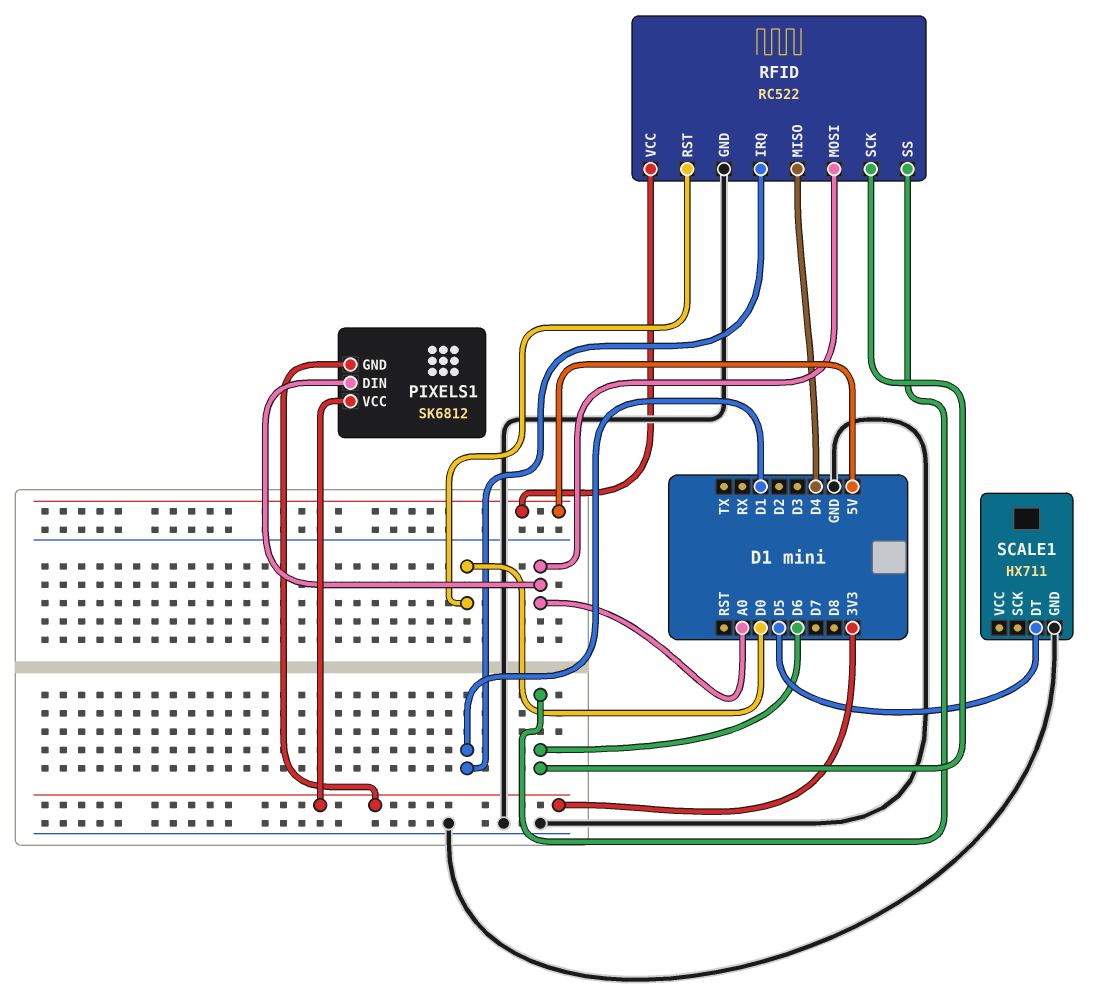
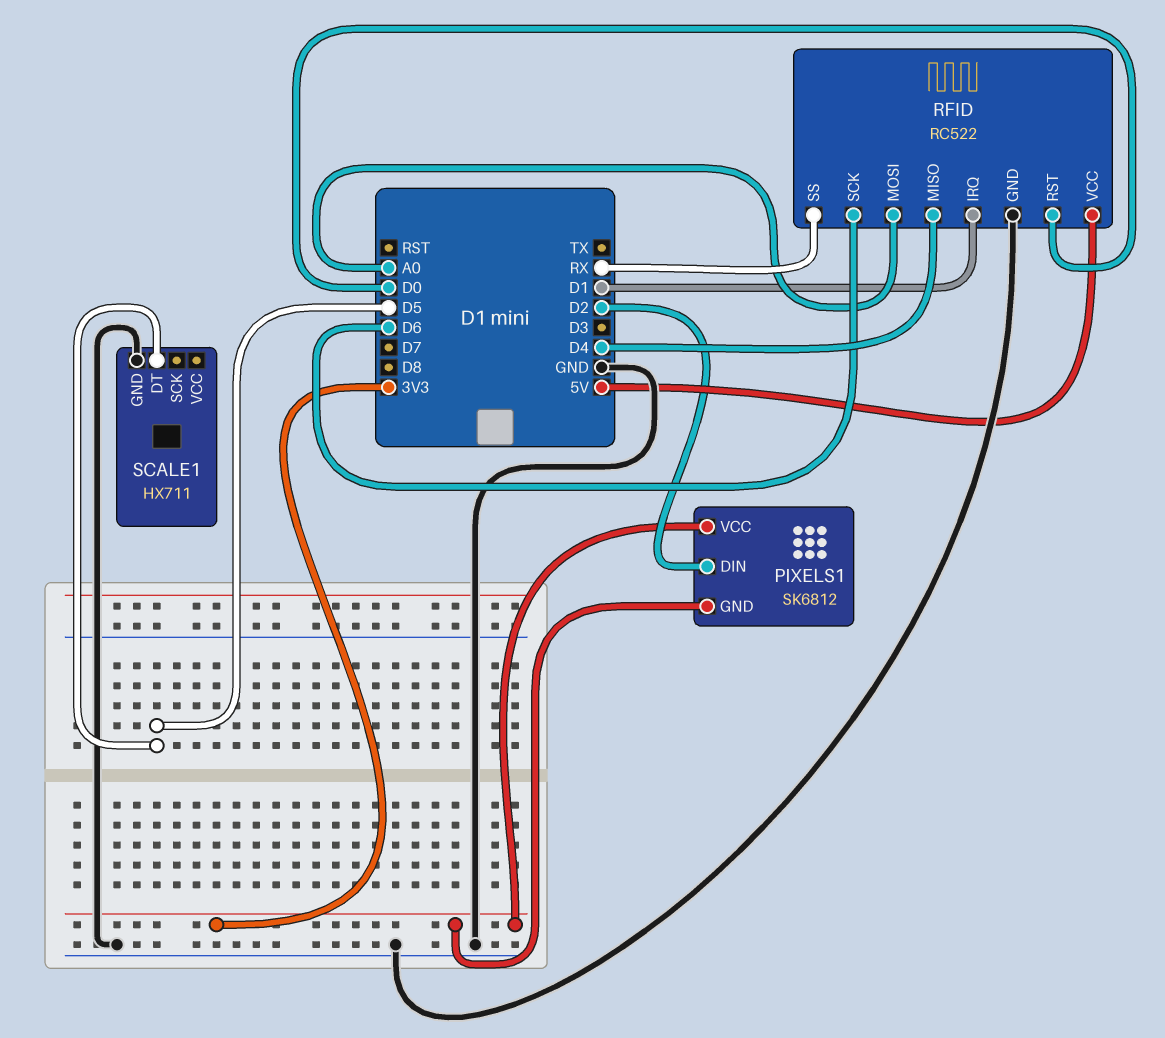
PIXELS1 pin DIN: A0 -> D2
RFID pin SS: D6 -> RX

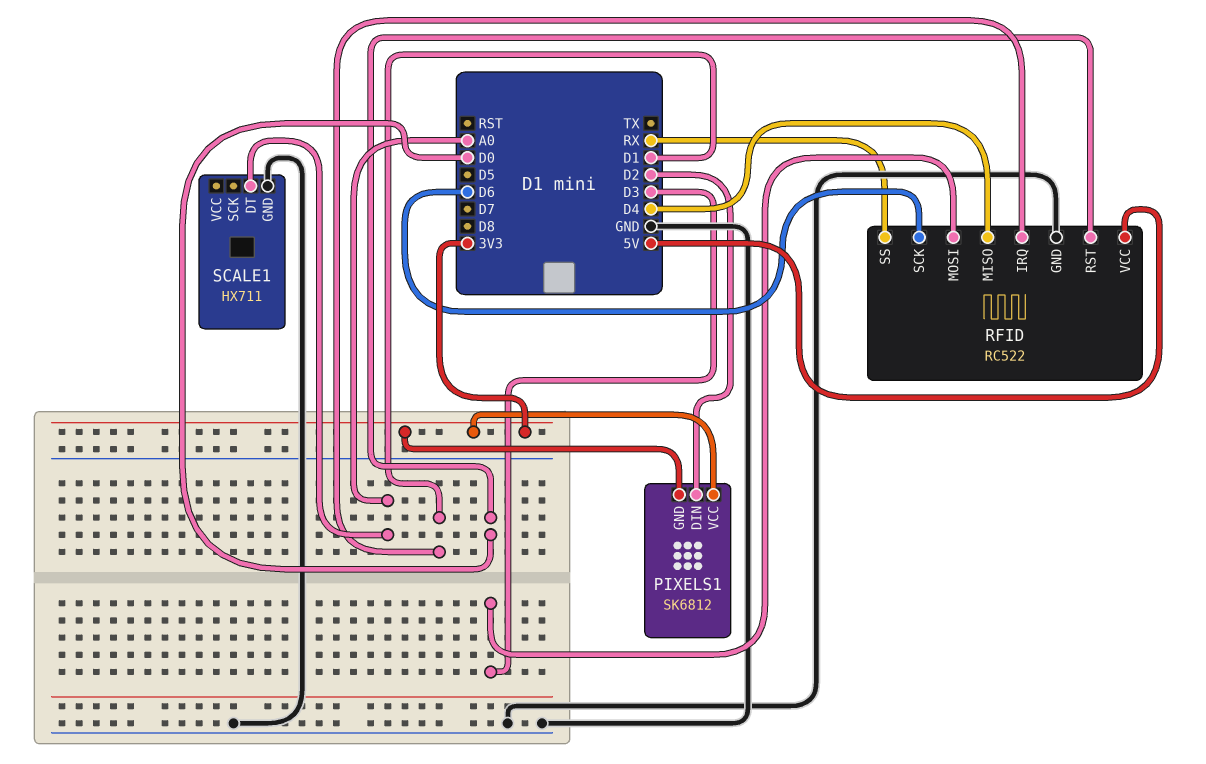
RFID pin MOSI: A0 -> D3
SCALE1 pin DT: D5 -> A0

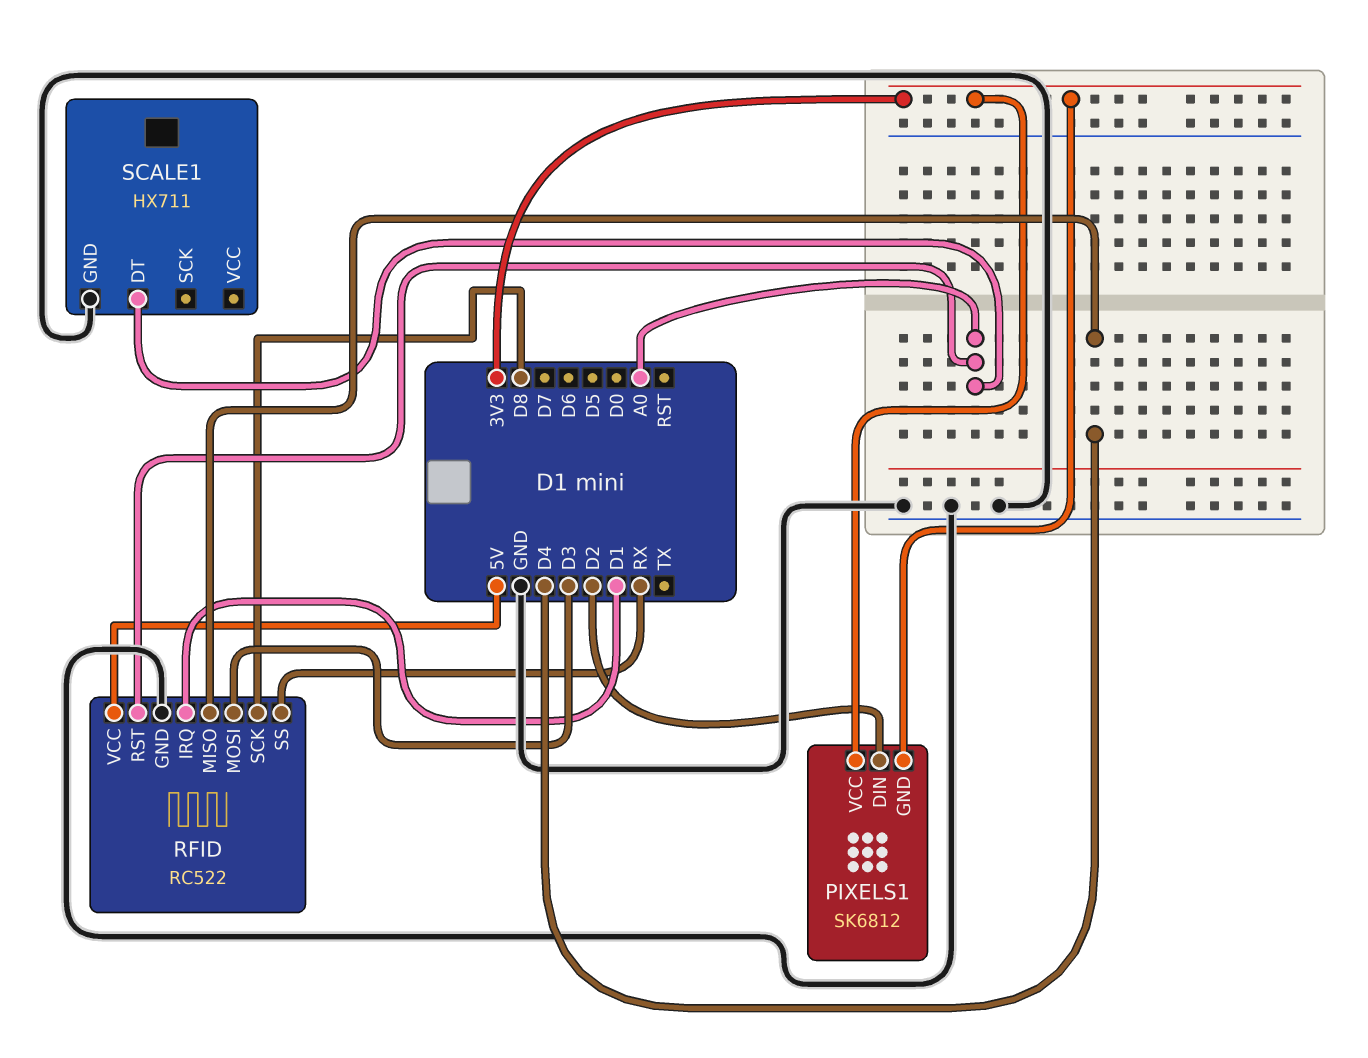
RFID pin RST: D0 -> A0
RFID pin SCK: D6 -> D8

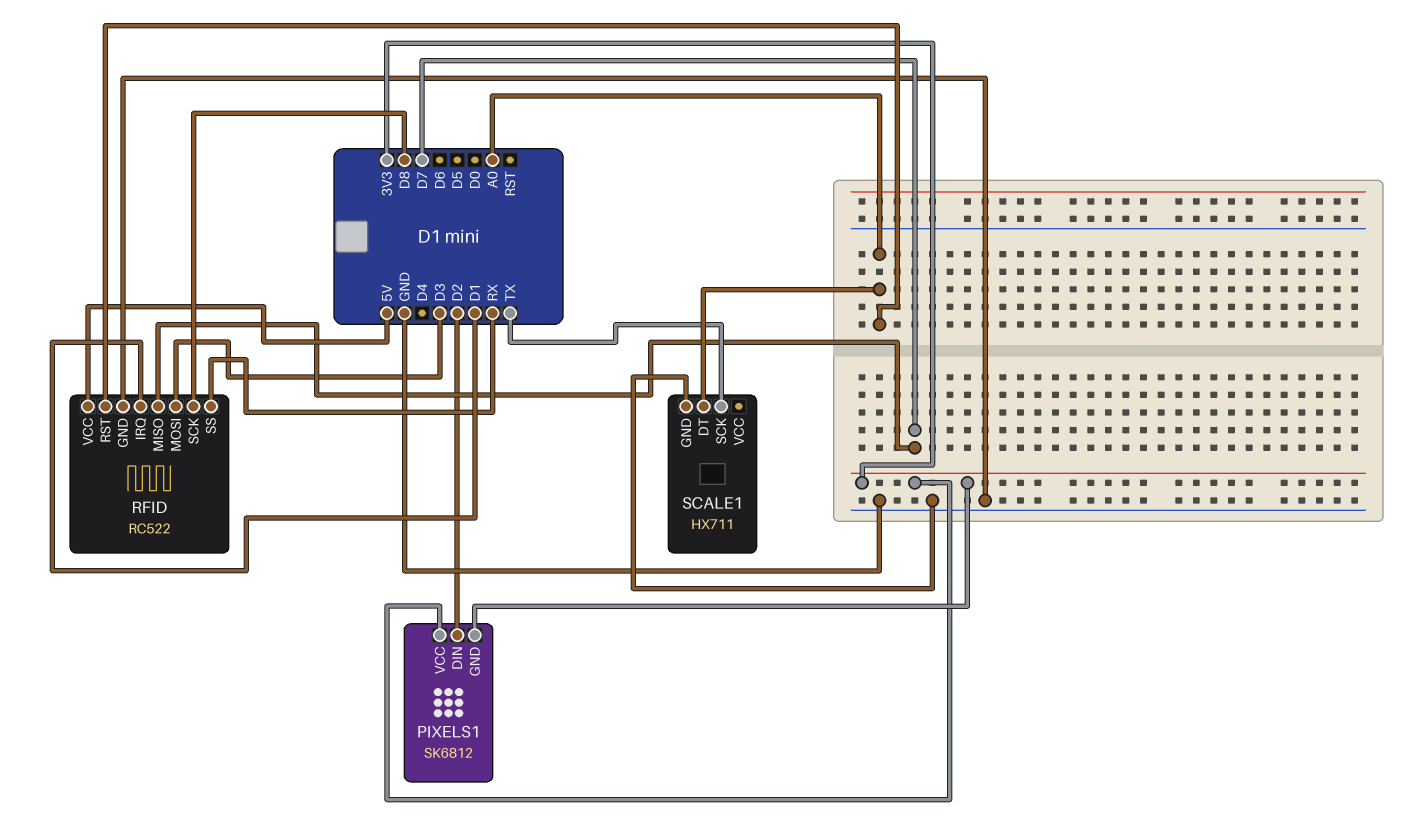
RFID pin MISO: D4 -> D7
SCALE1 pin SCK: none -> TX

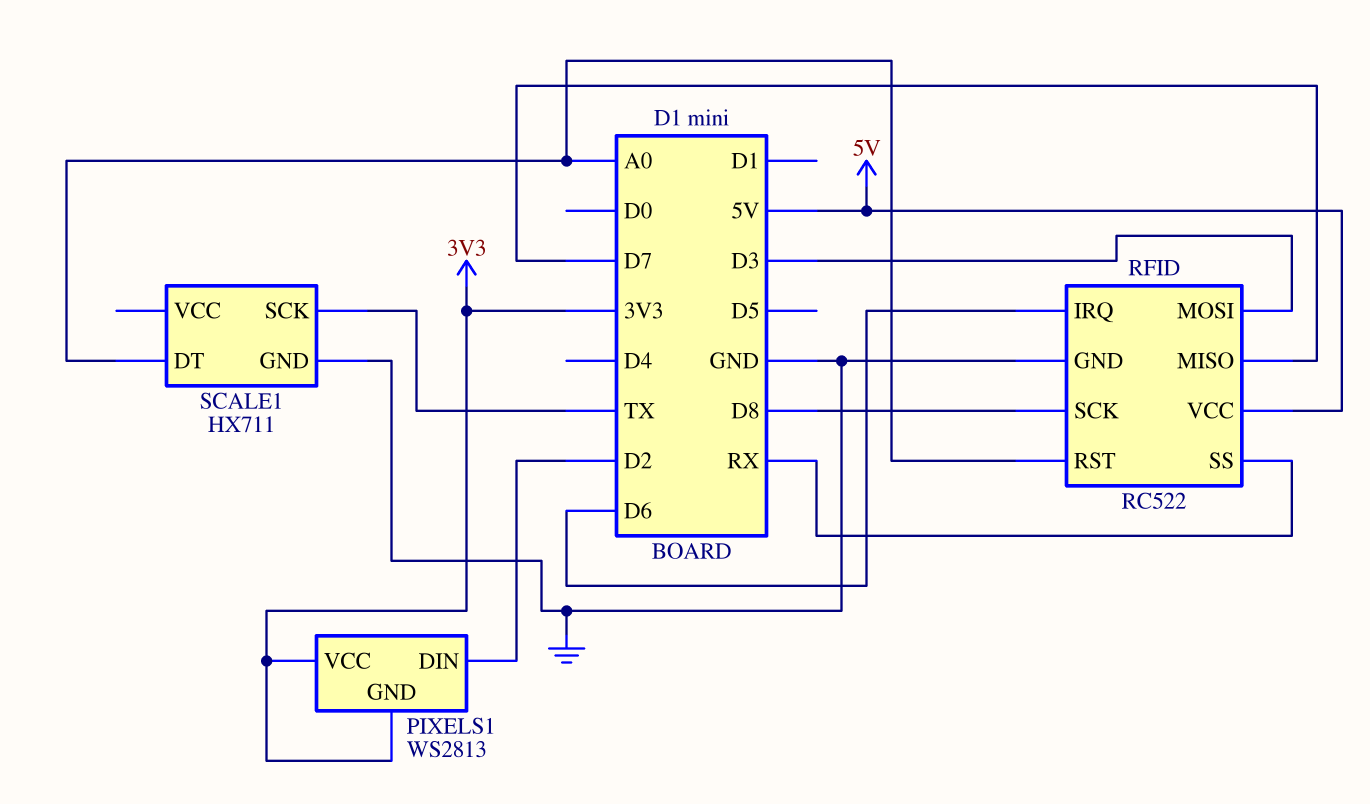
PIXELS1: SK6812 -> WS2813
RFID pin IRQ: D1 -> D6

